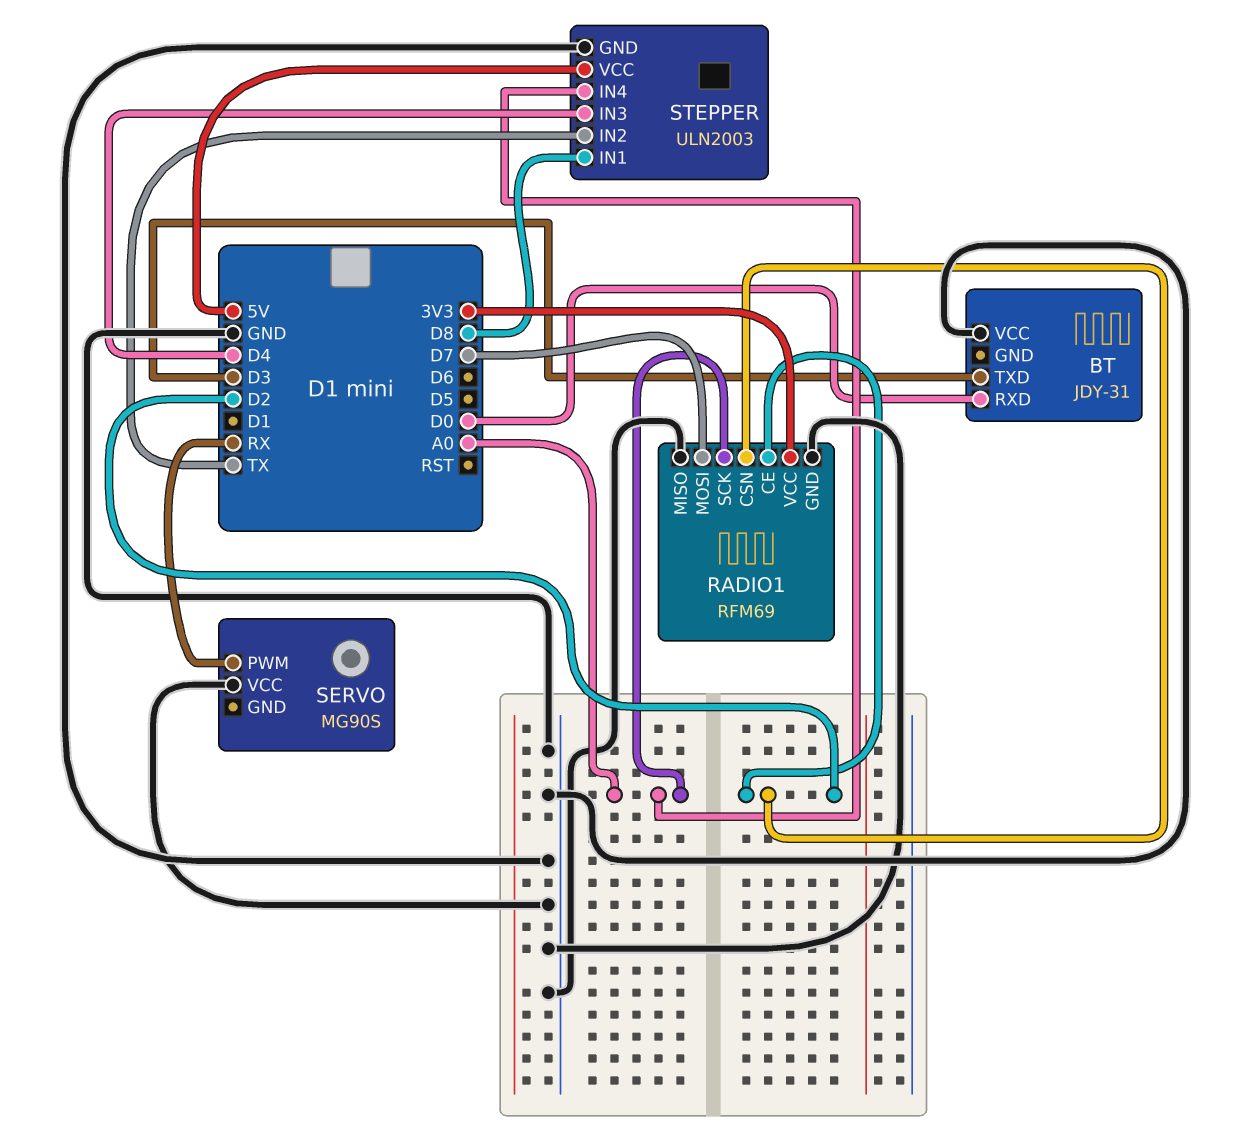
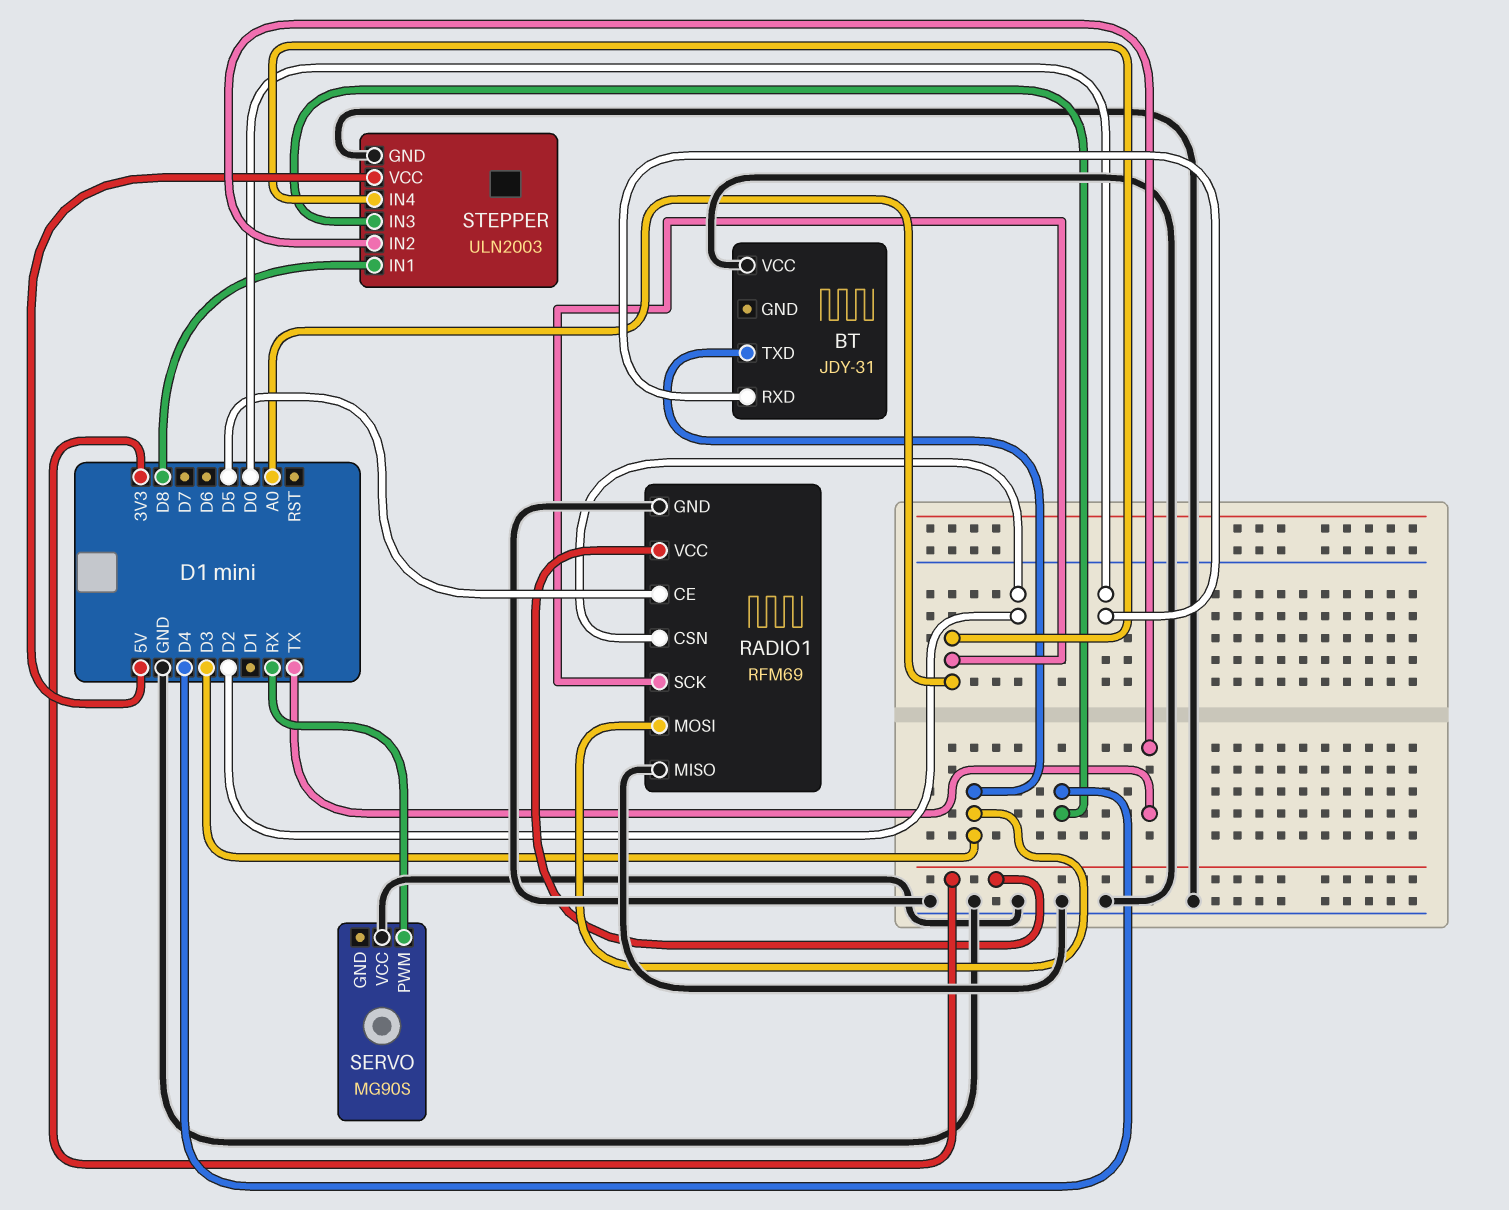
RADIO1 pin CE: D2 -> D5
RADIO1 pin MOSI: D7 -> D3

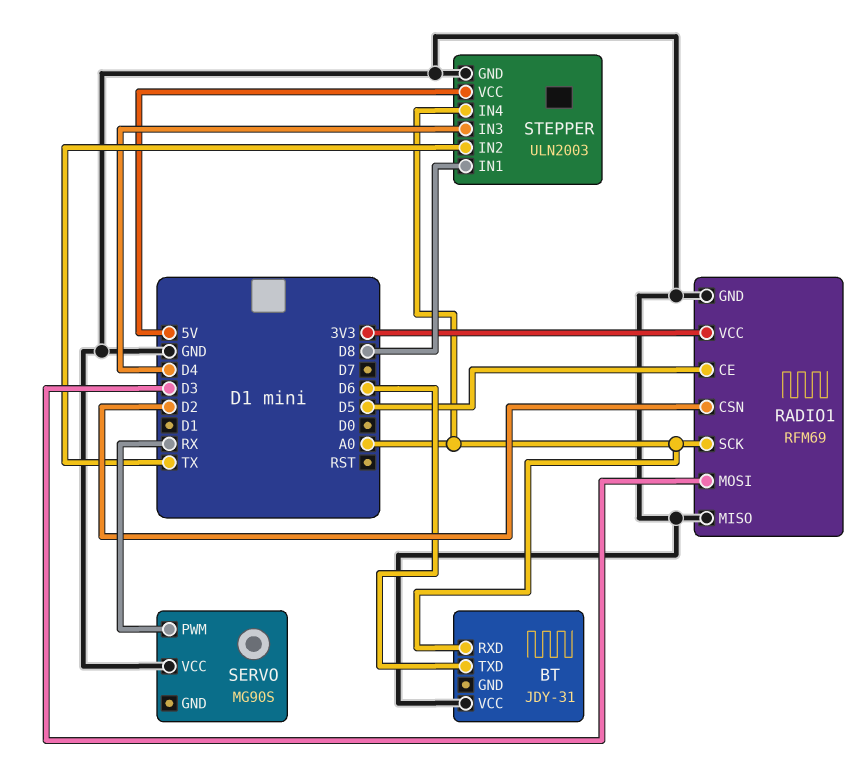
BT pin RXD: D0 -> A0
BT pin TXD: D3 -> D6

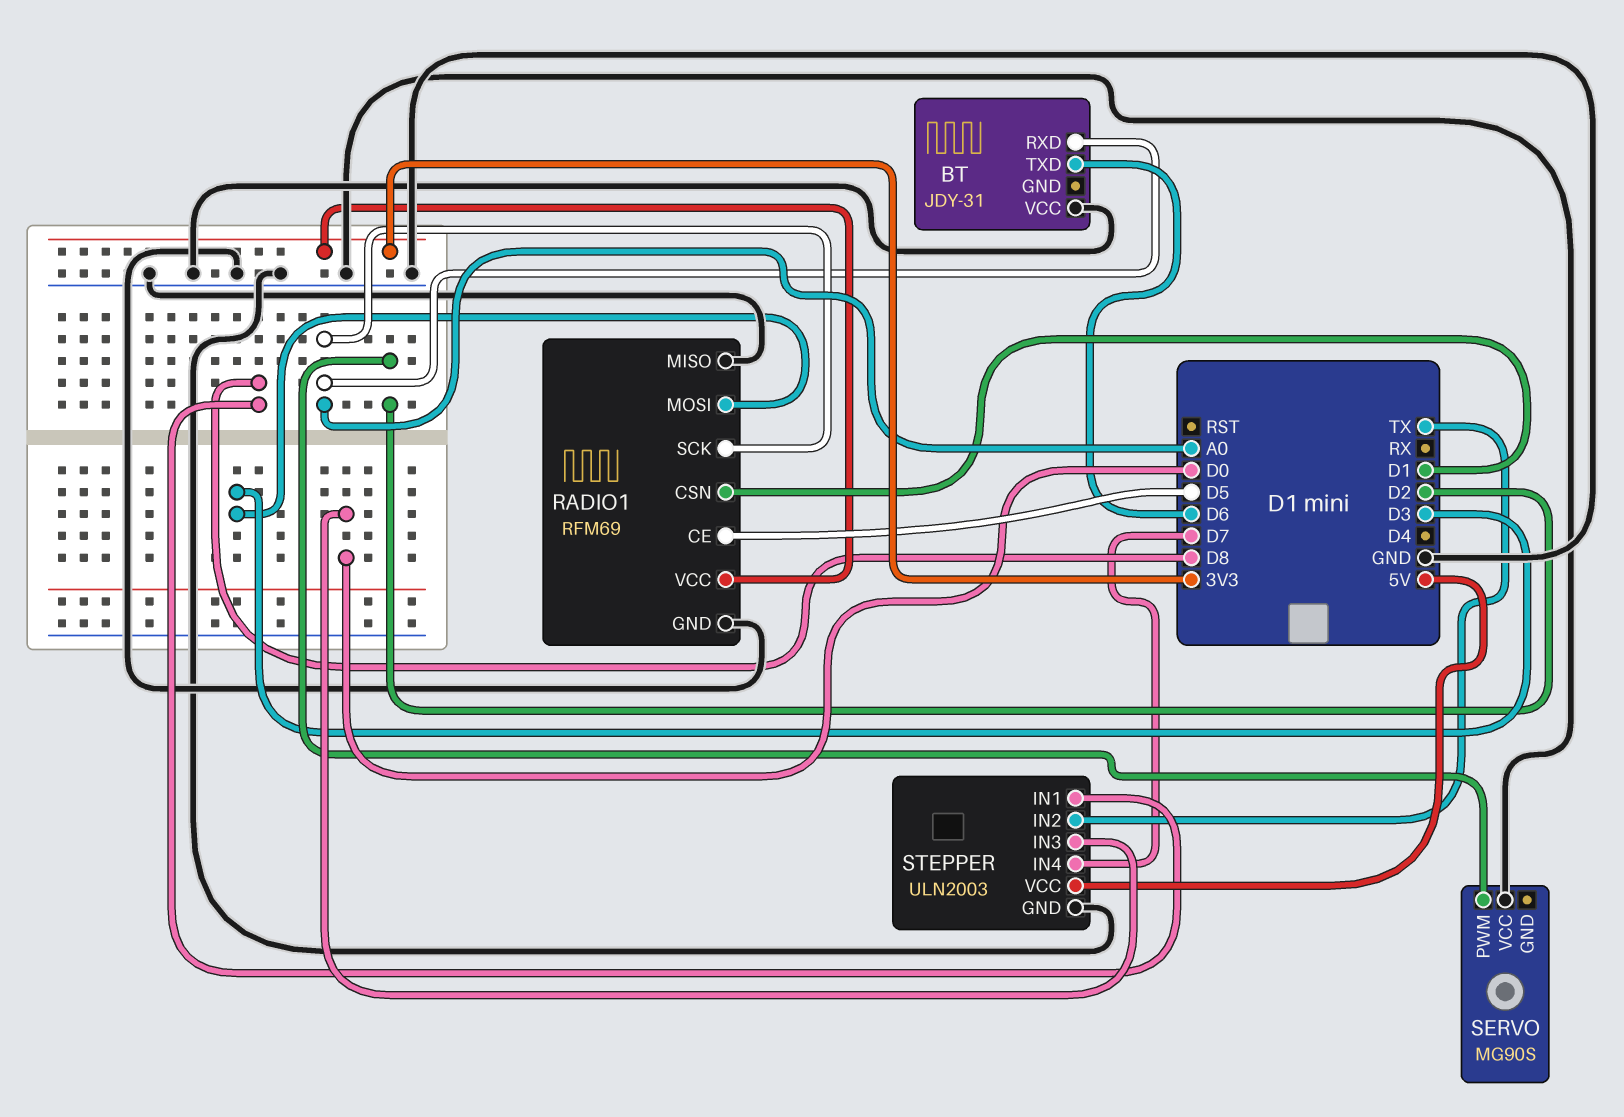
RADIO1 pin CSN: D2 -> D1
SERVO pin PWM: RX -> D2
STEPPER pin IN3: D4 -> D0
STEPPER pin IN4: A0 -> D7

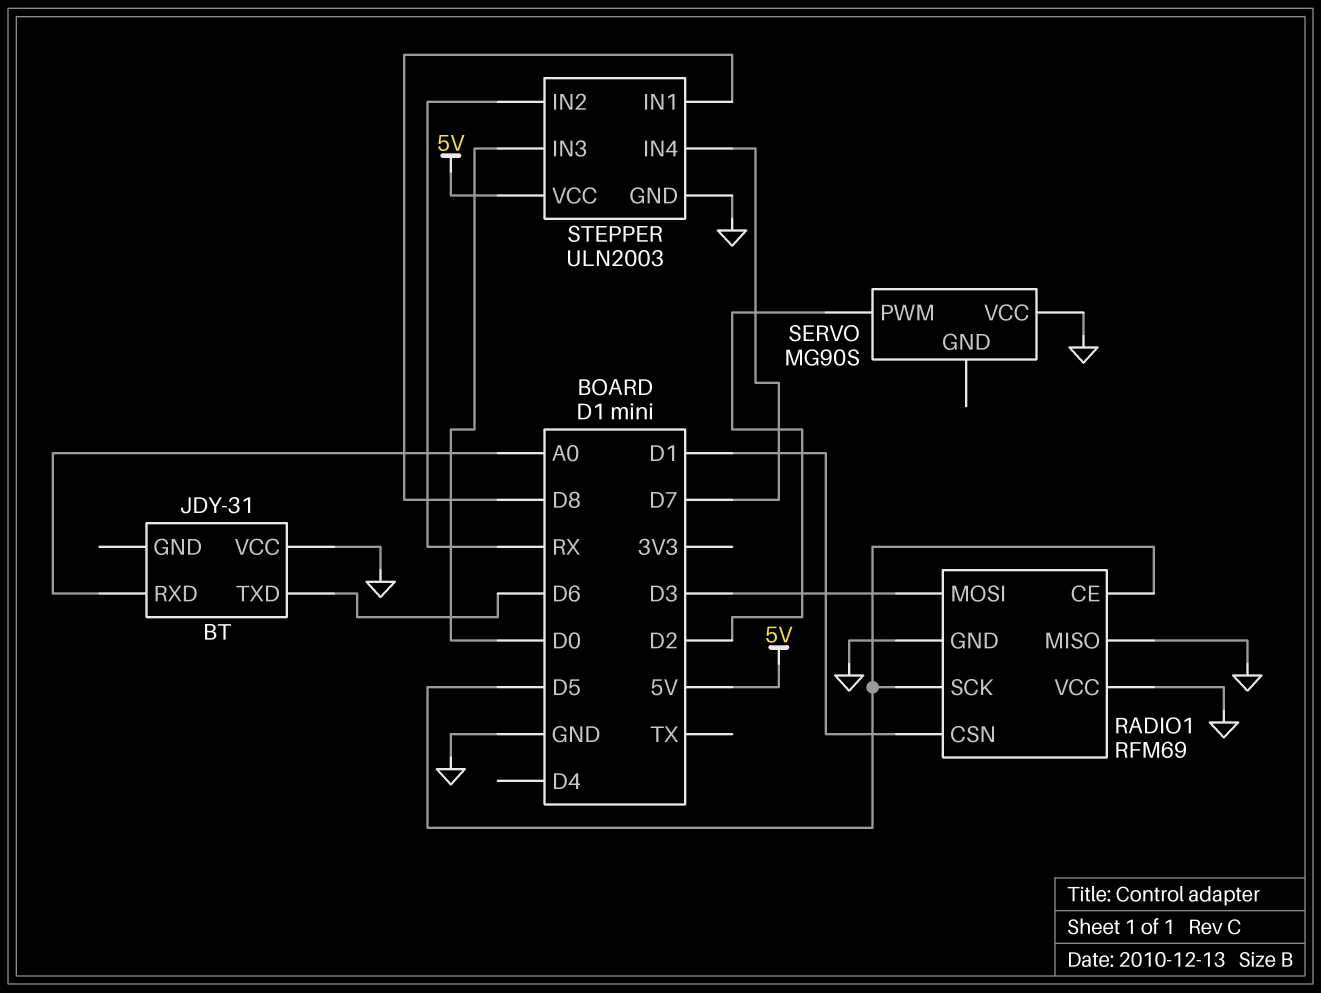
RADIO1 pin SCK: A0 -> D5
RADIO1 pin VCC: 3V3 -> GND
STEPPER pin IN2: TX -> RX

